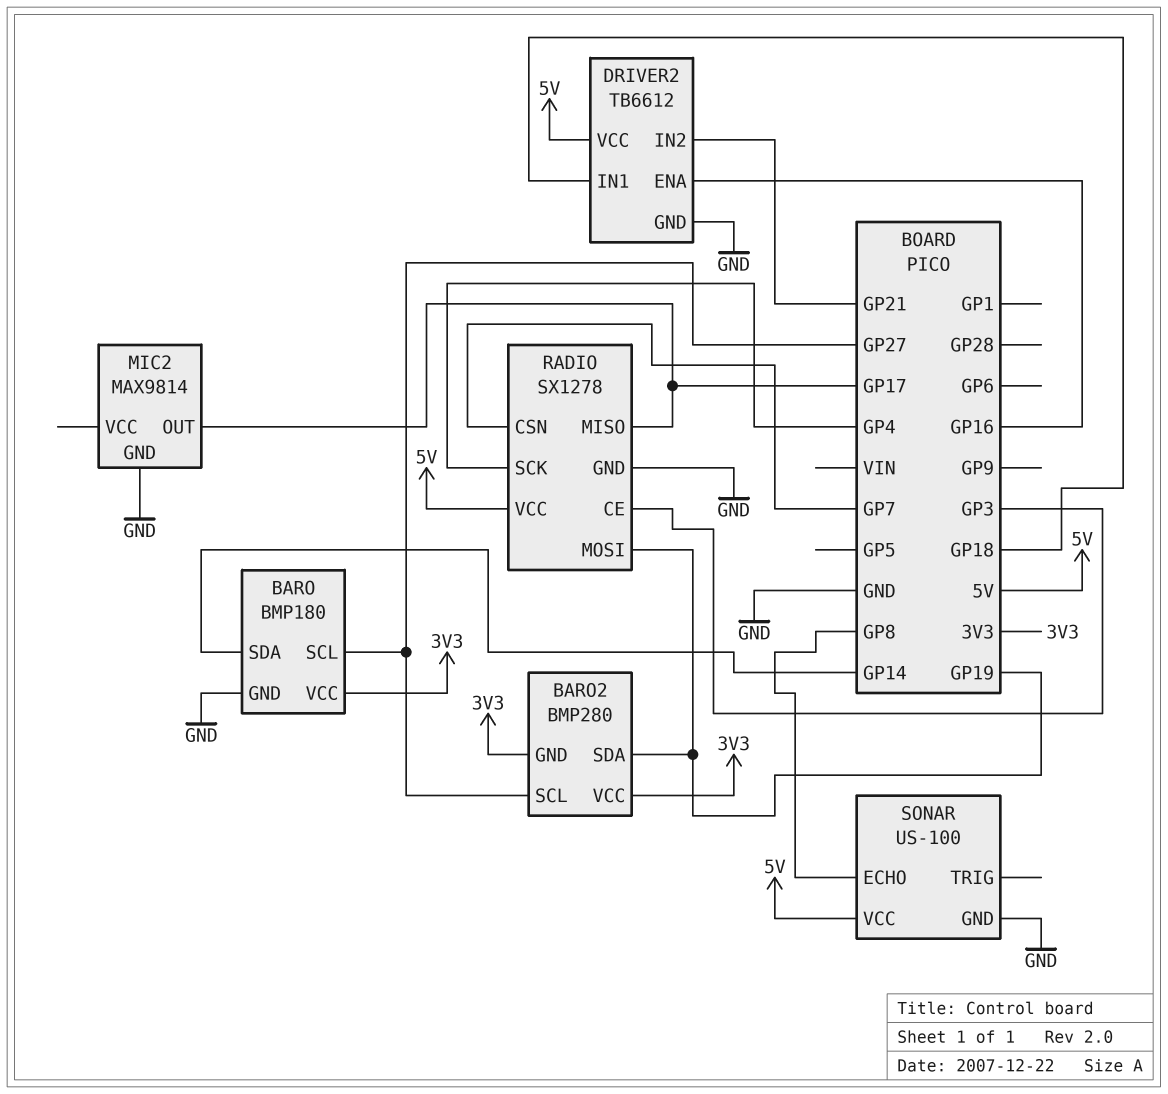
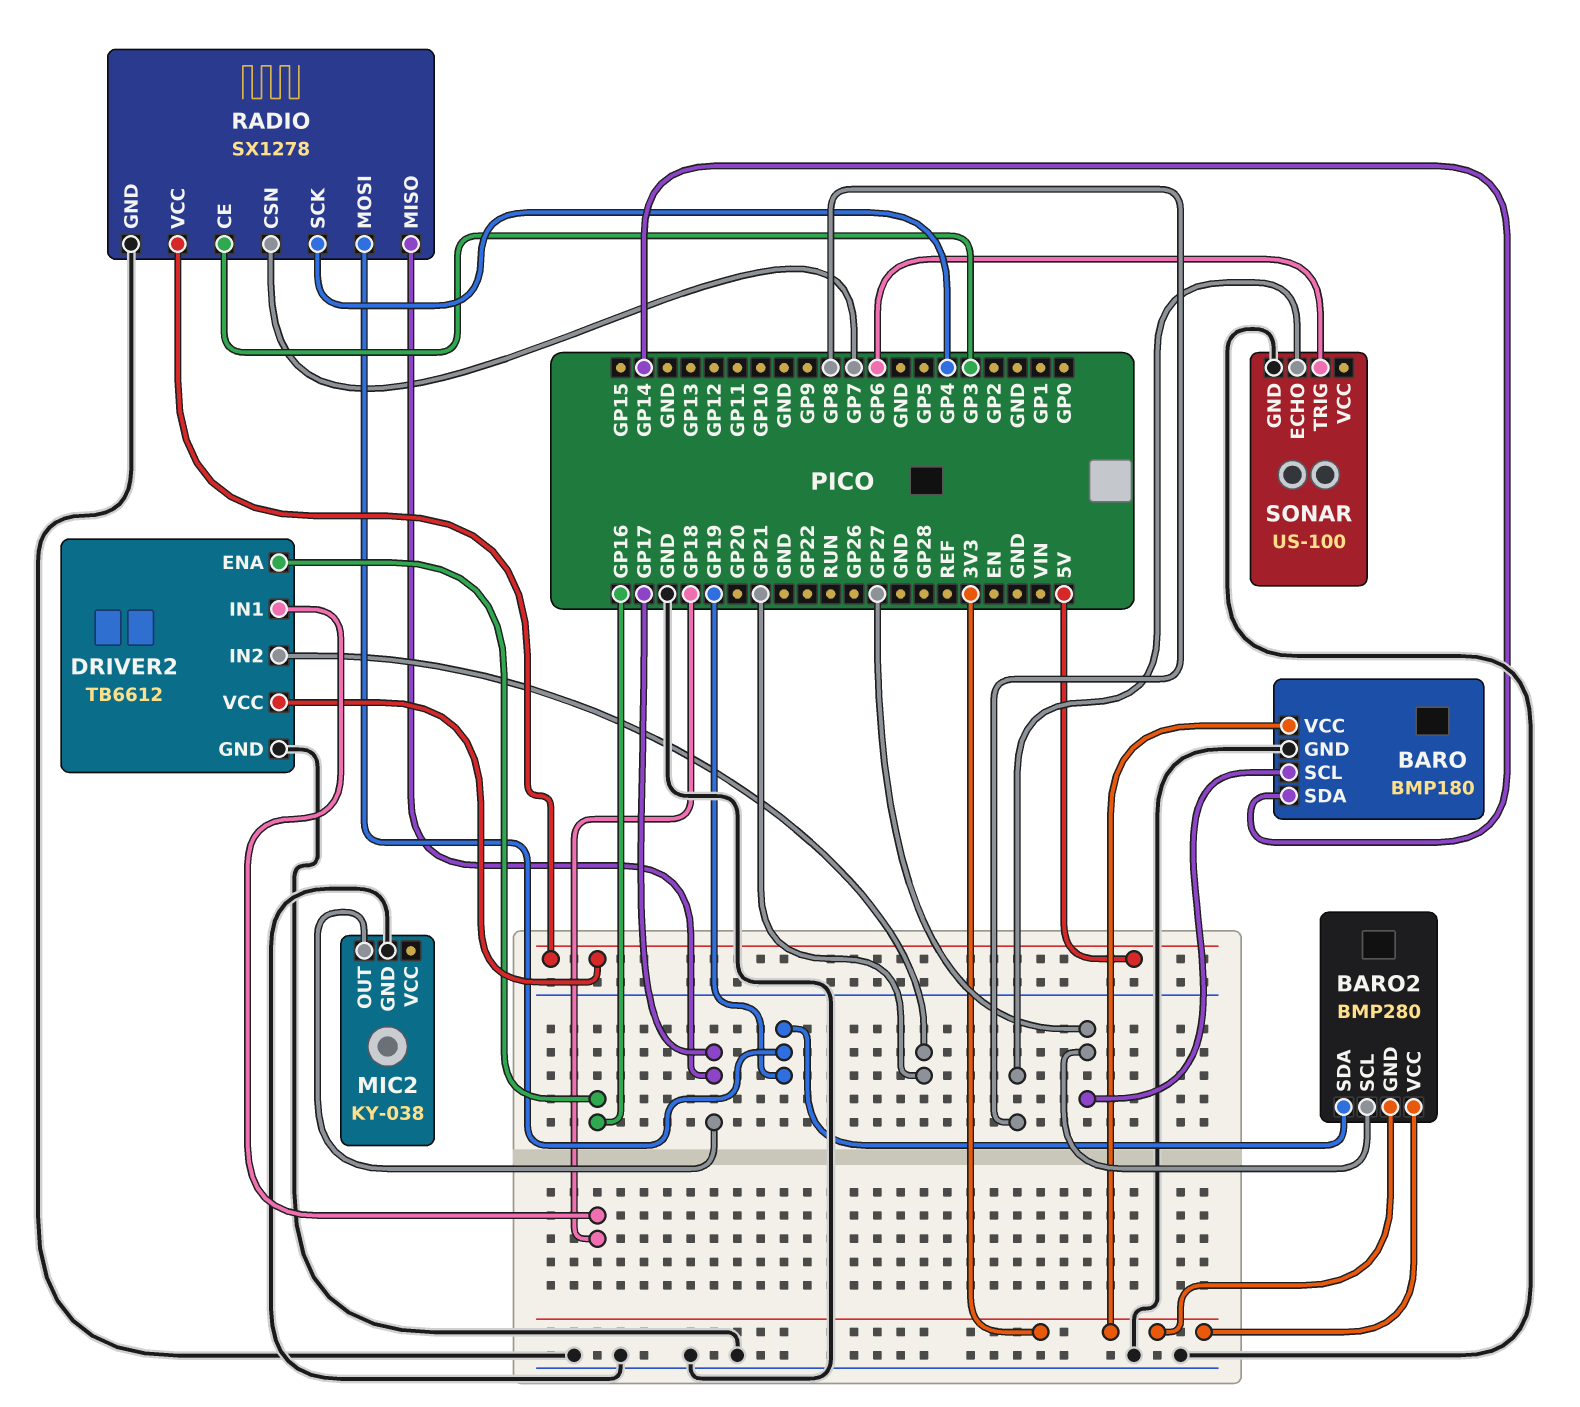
MIC2: MAX9814 -> KY-038
SONAR pin TRIG: none -> GP6
SONAR pin VCC: 5V -> none

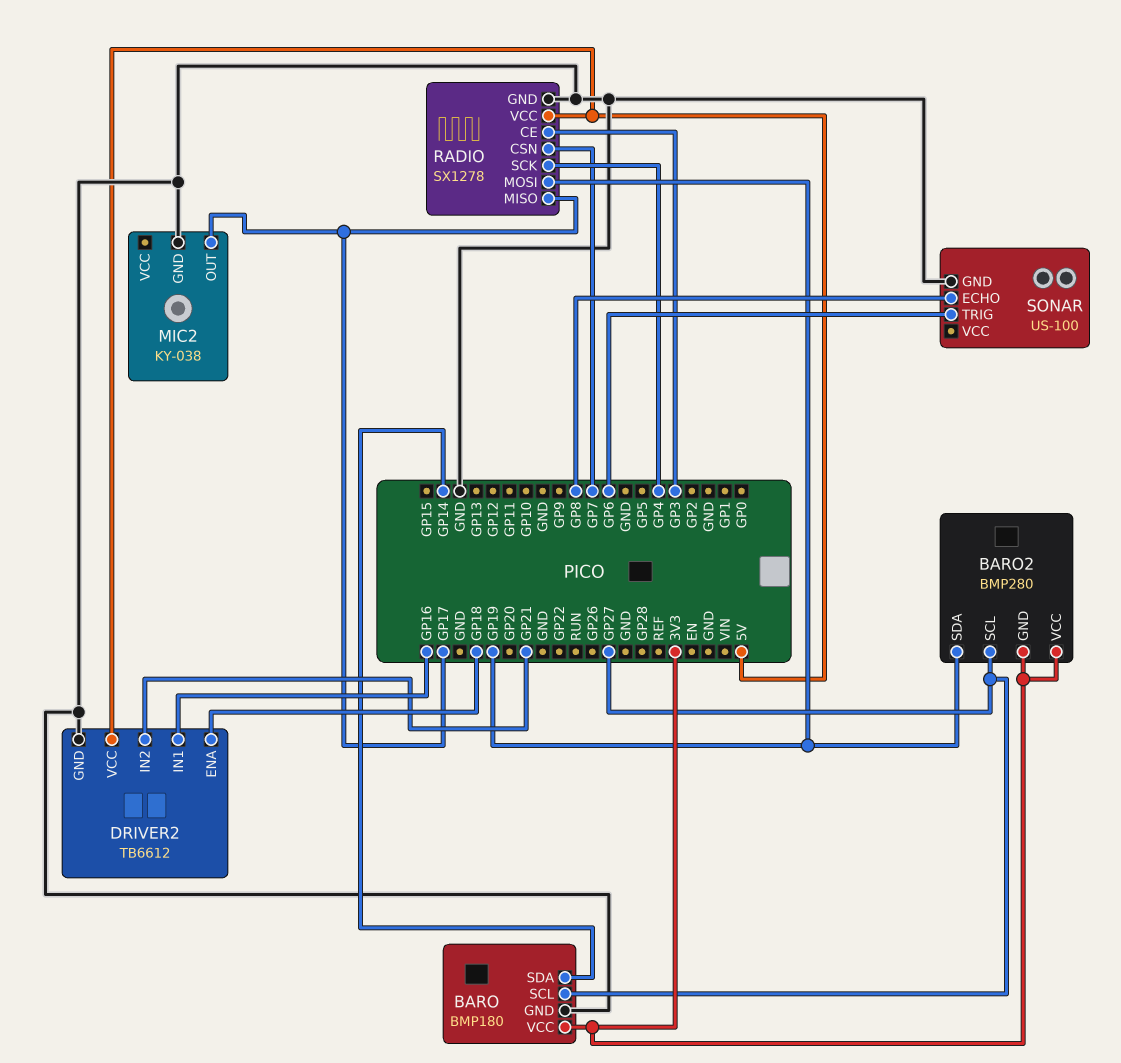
DRIVER2 pin ENA: GP16 -> GP18
DRIVER2 pin IN1: GP18 -> GP16

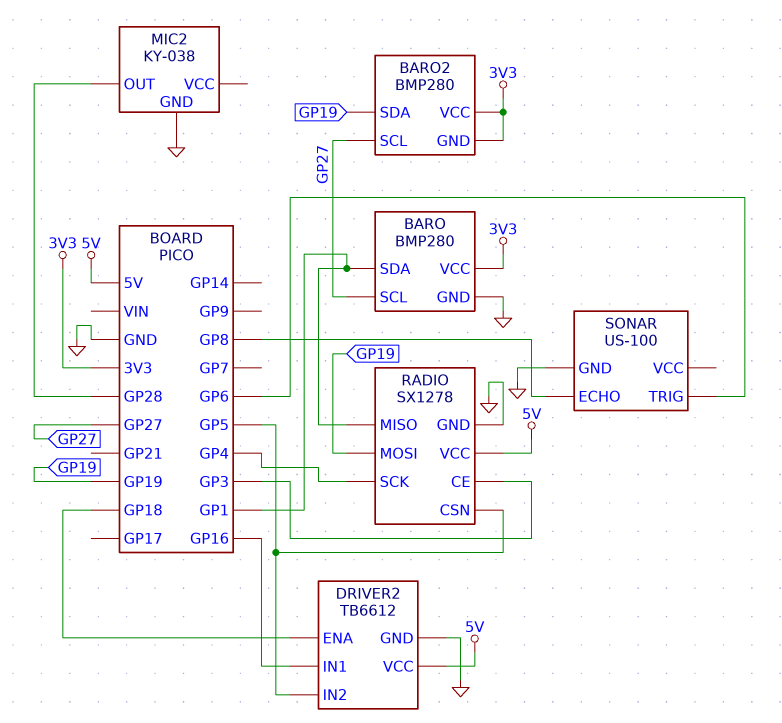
BARO: BMP180 -> BMP280
BARO pin SDA: GP14 -> GP1
DRIVER2 pin IN2: GP21 -> GP5
MIC2 pin OUT: GP17 -> GP28
RADIO pin CSN: GP7 -> GP5
RADIO pin MISO: GP17 -> GP1

